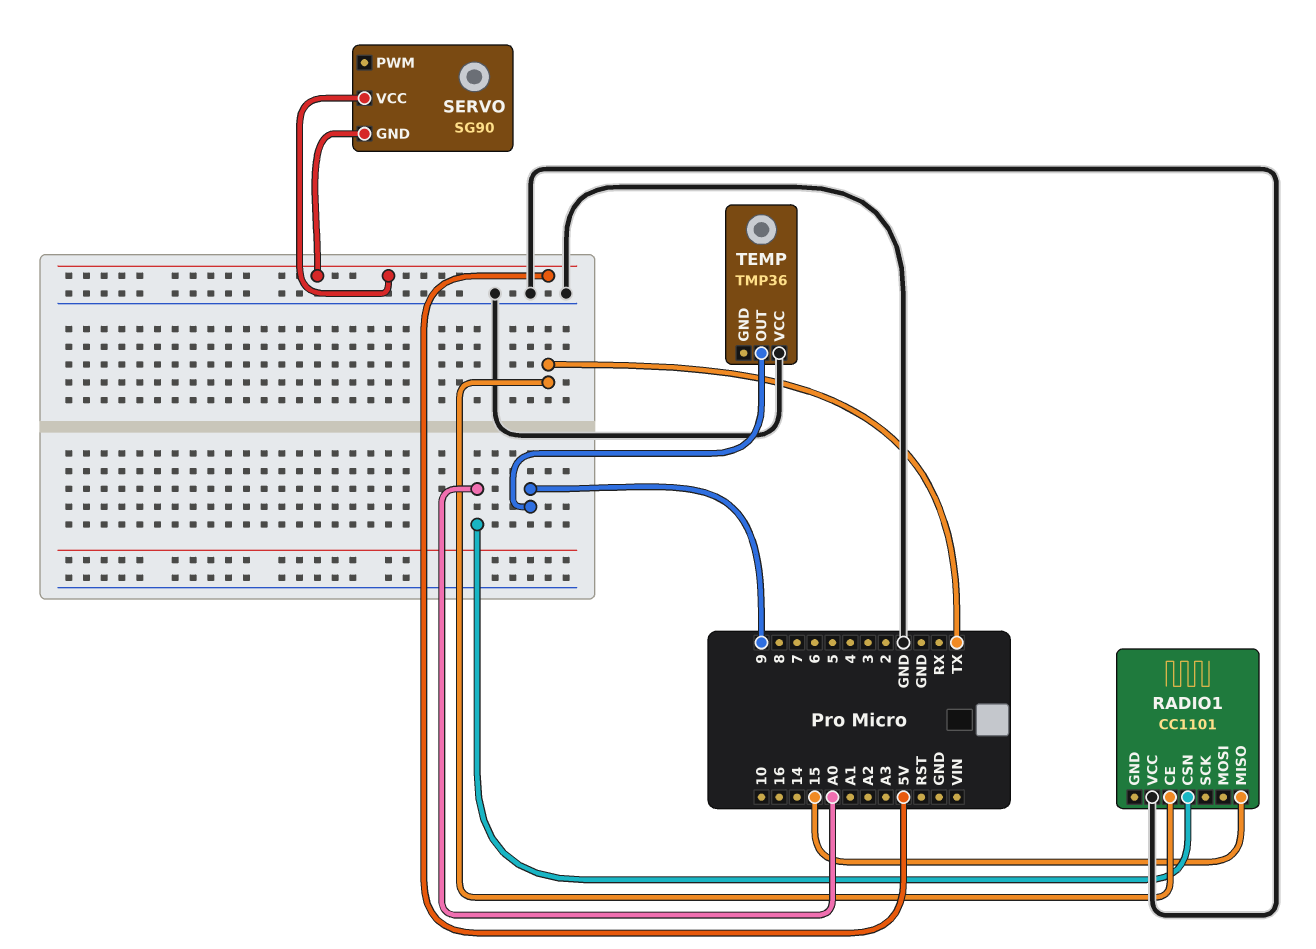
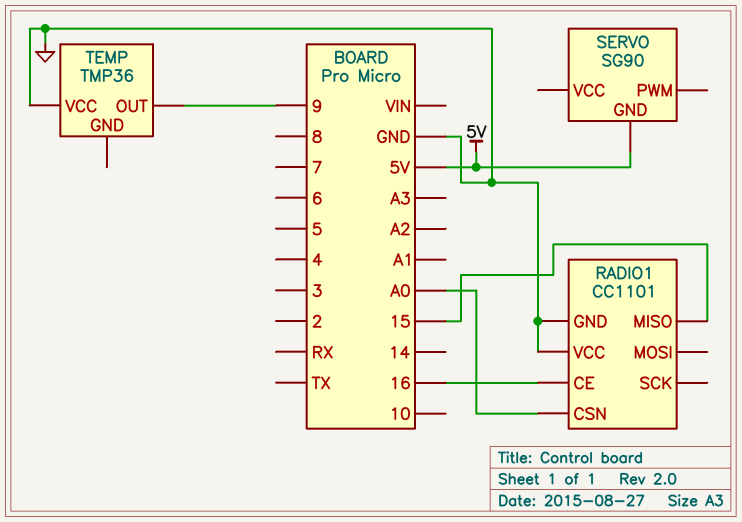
RADIO1 pin CE: TX -> 16
RADIO1 pin GND: none -> GND
SERVO pin VCC: 5V -> none

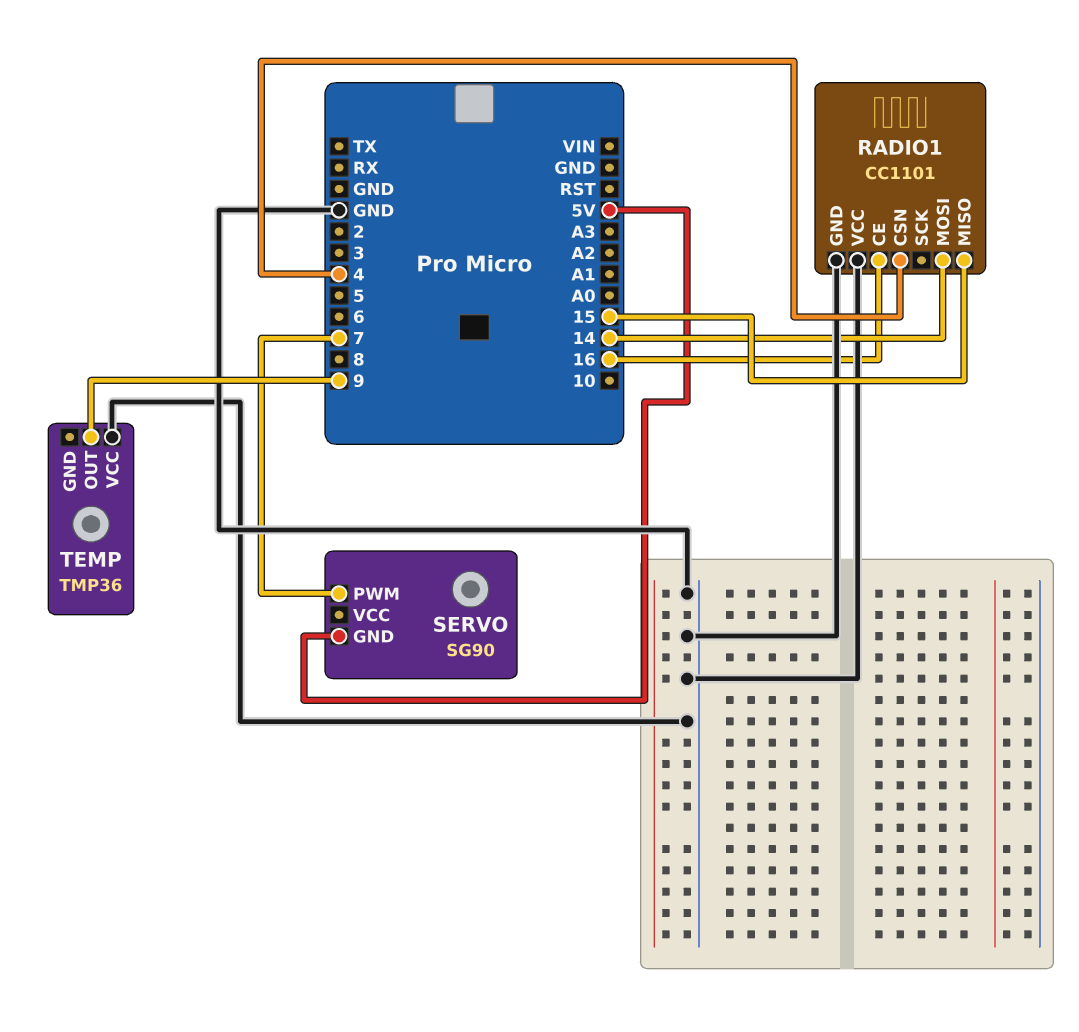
RADIO1 pin CSN: A0 -> 4
RADIO1 pin MOSI: none -> 14
SERVO pin PWM: none -> 7

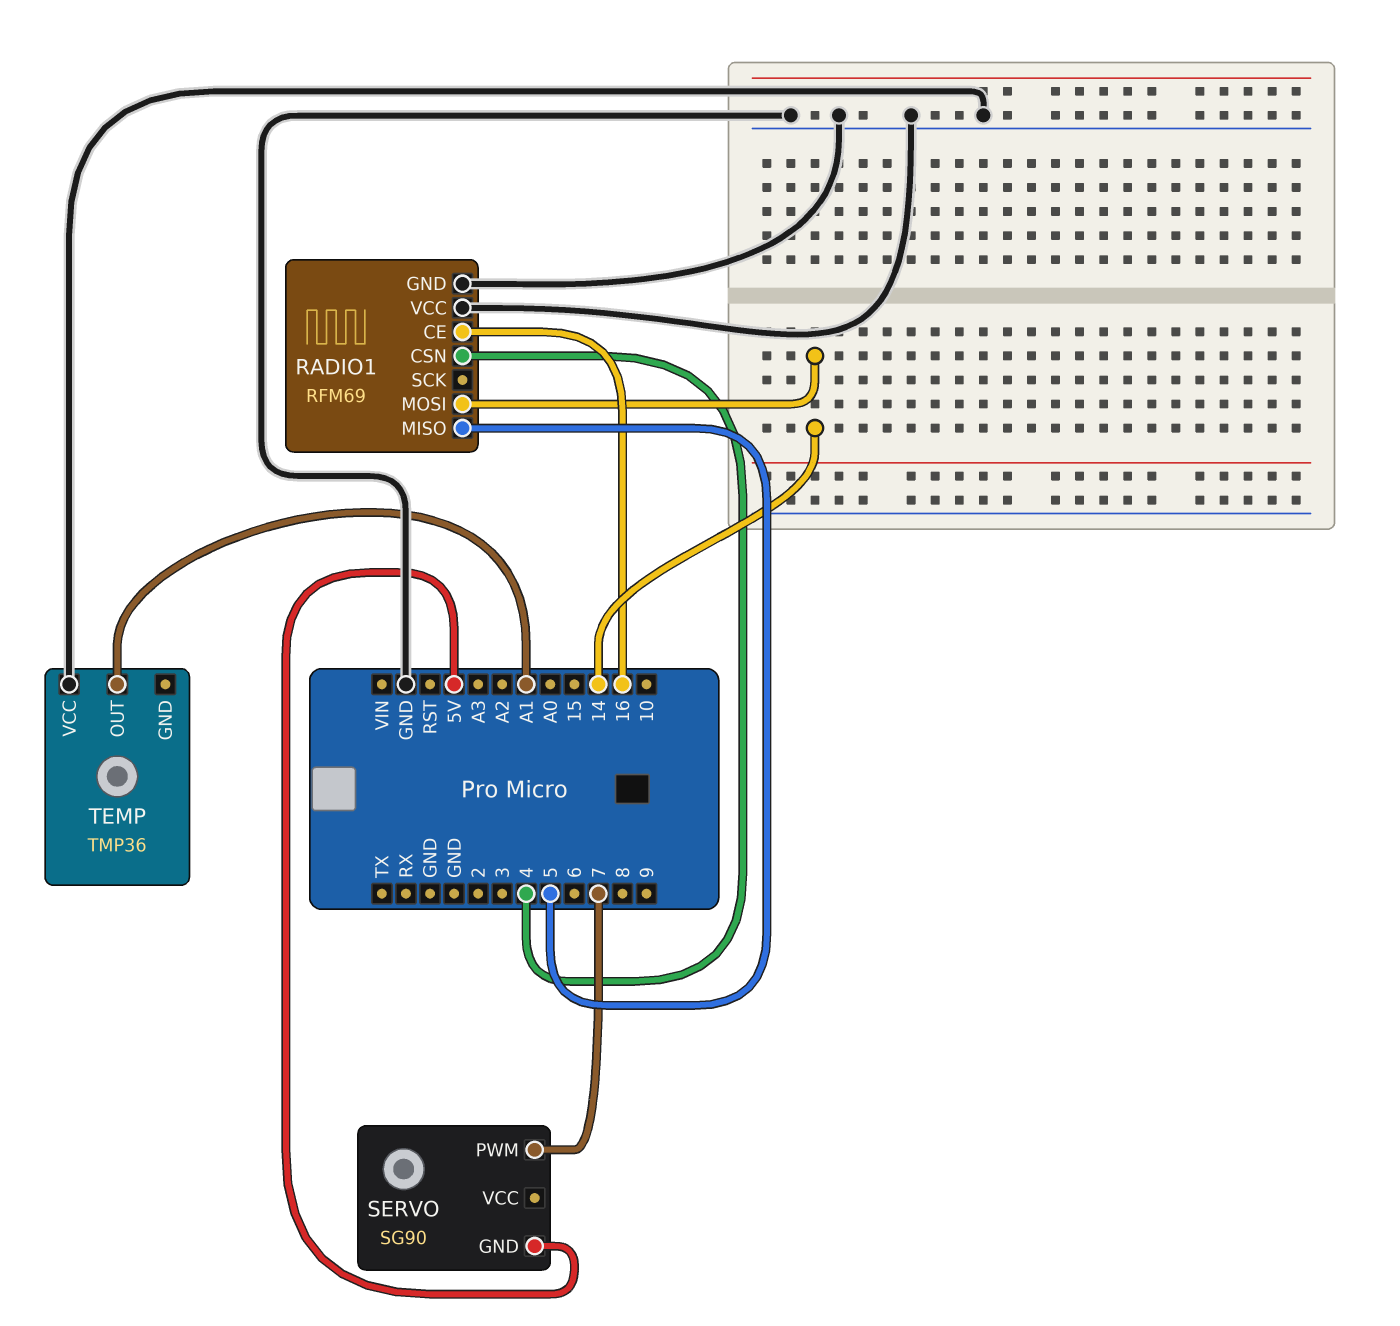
RADIO1: CC1101 -> RFM69
RADIO1 pin MISO: 15 -> 5
TEMP pin OUT: 9 -> A1

